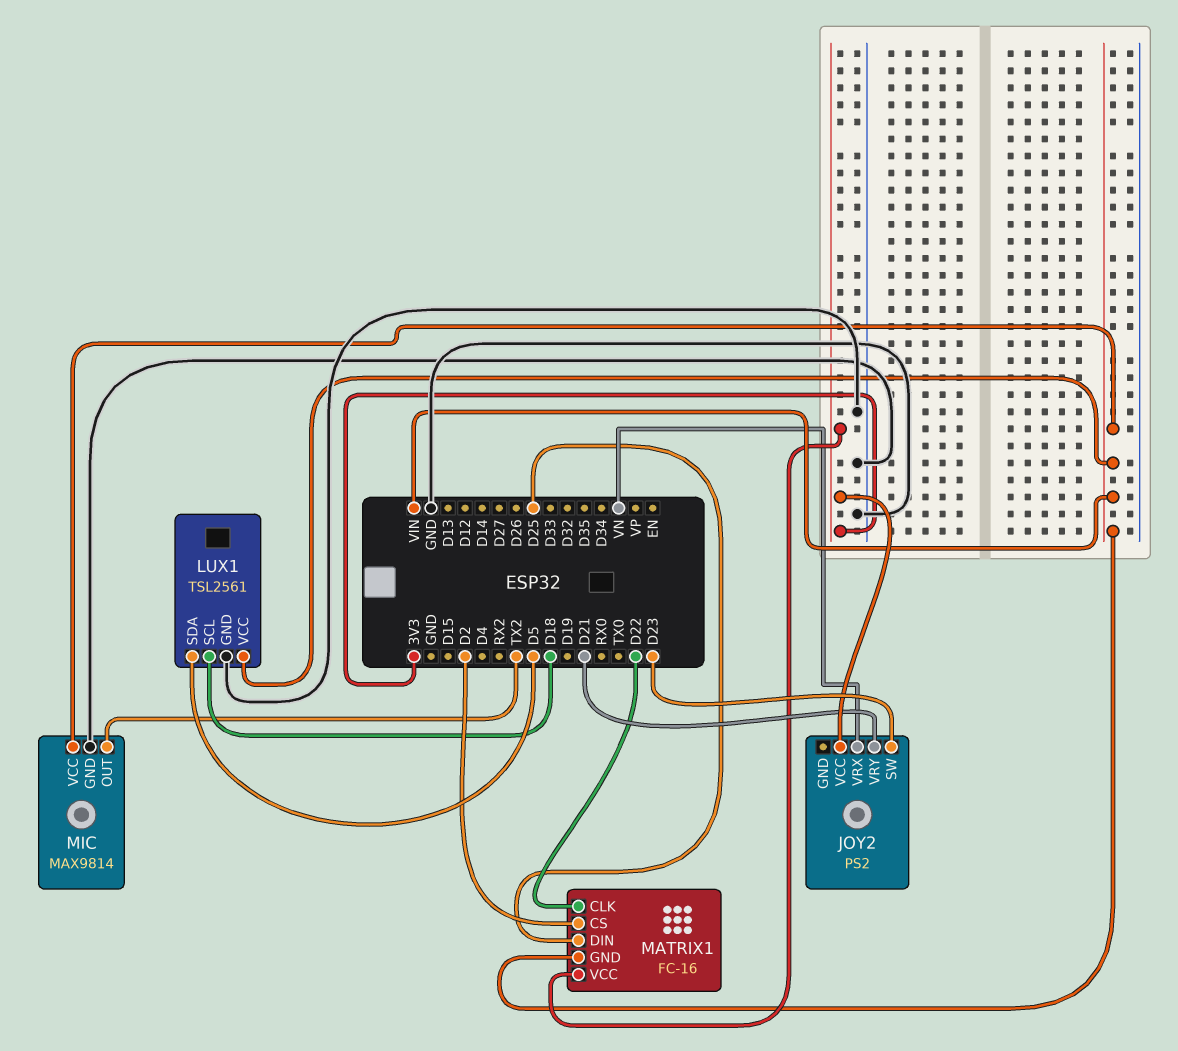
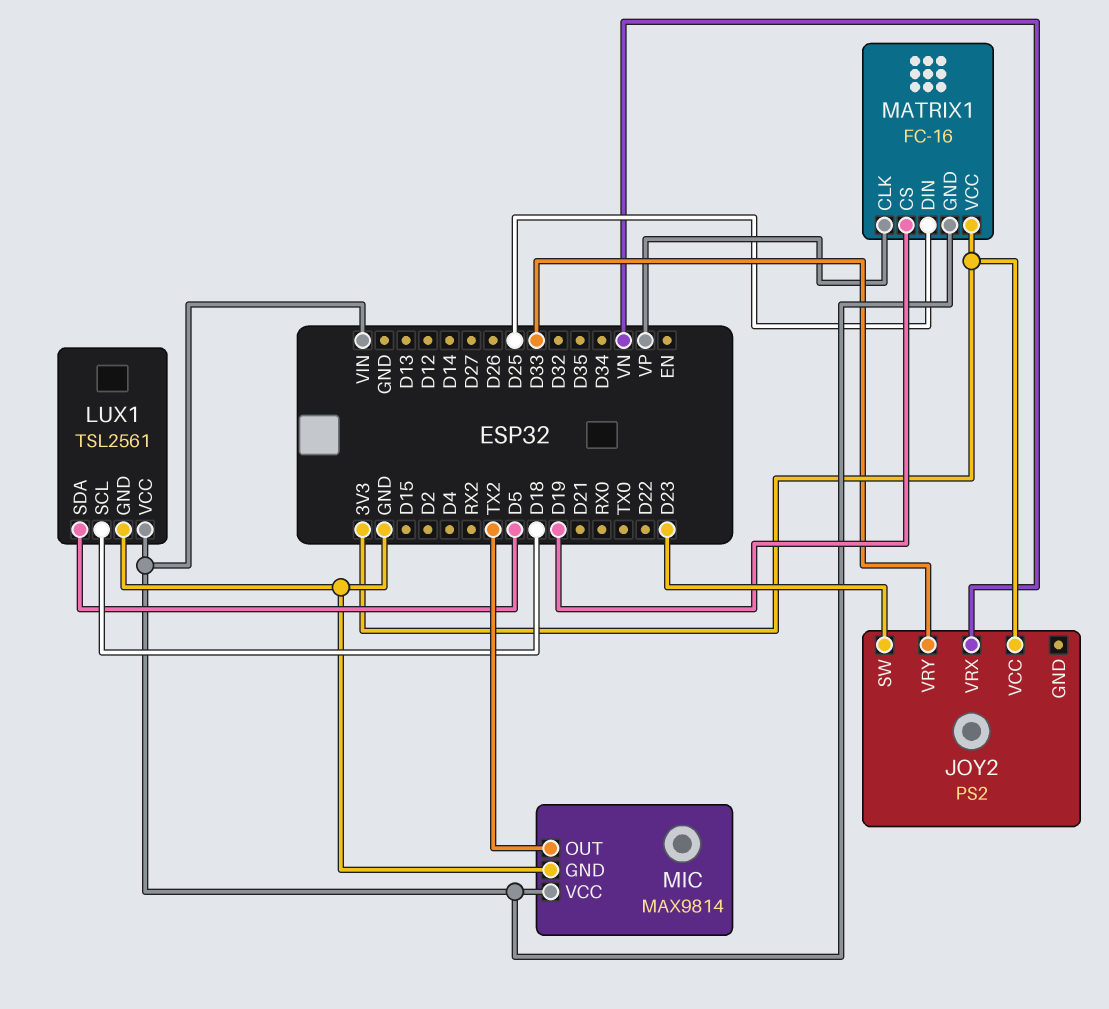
JOY2 pin VRY: D21 -> D33
MATRIX1 pin CLK: D22 -> VP
MATRIX1 pin CS: D2 -> D19

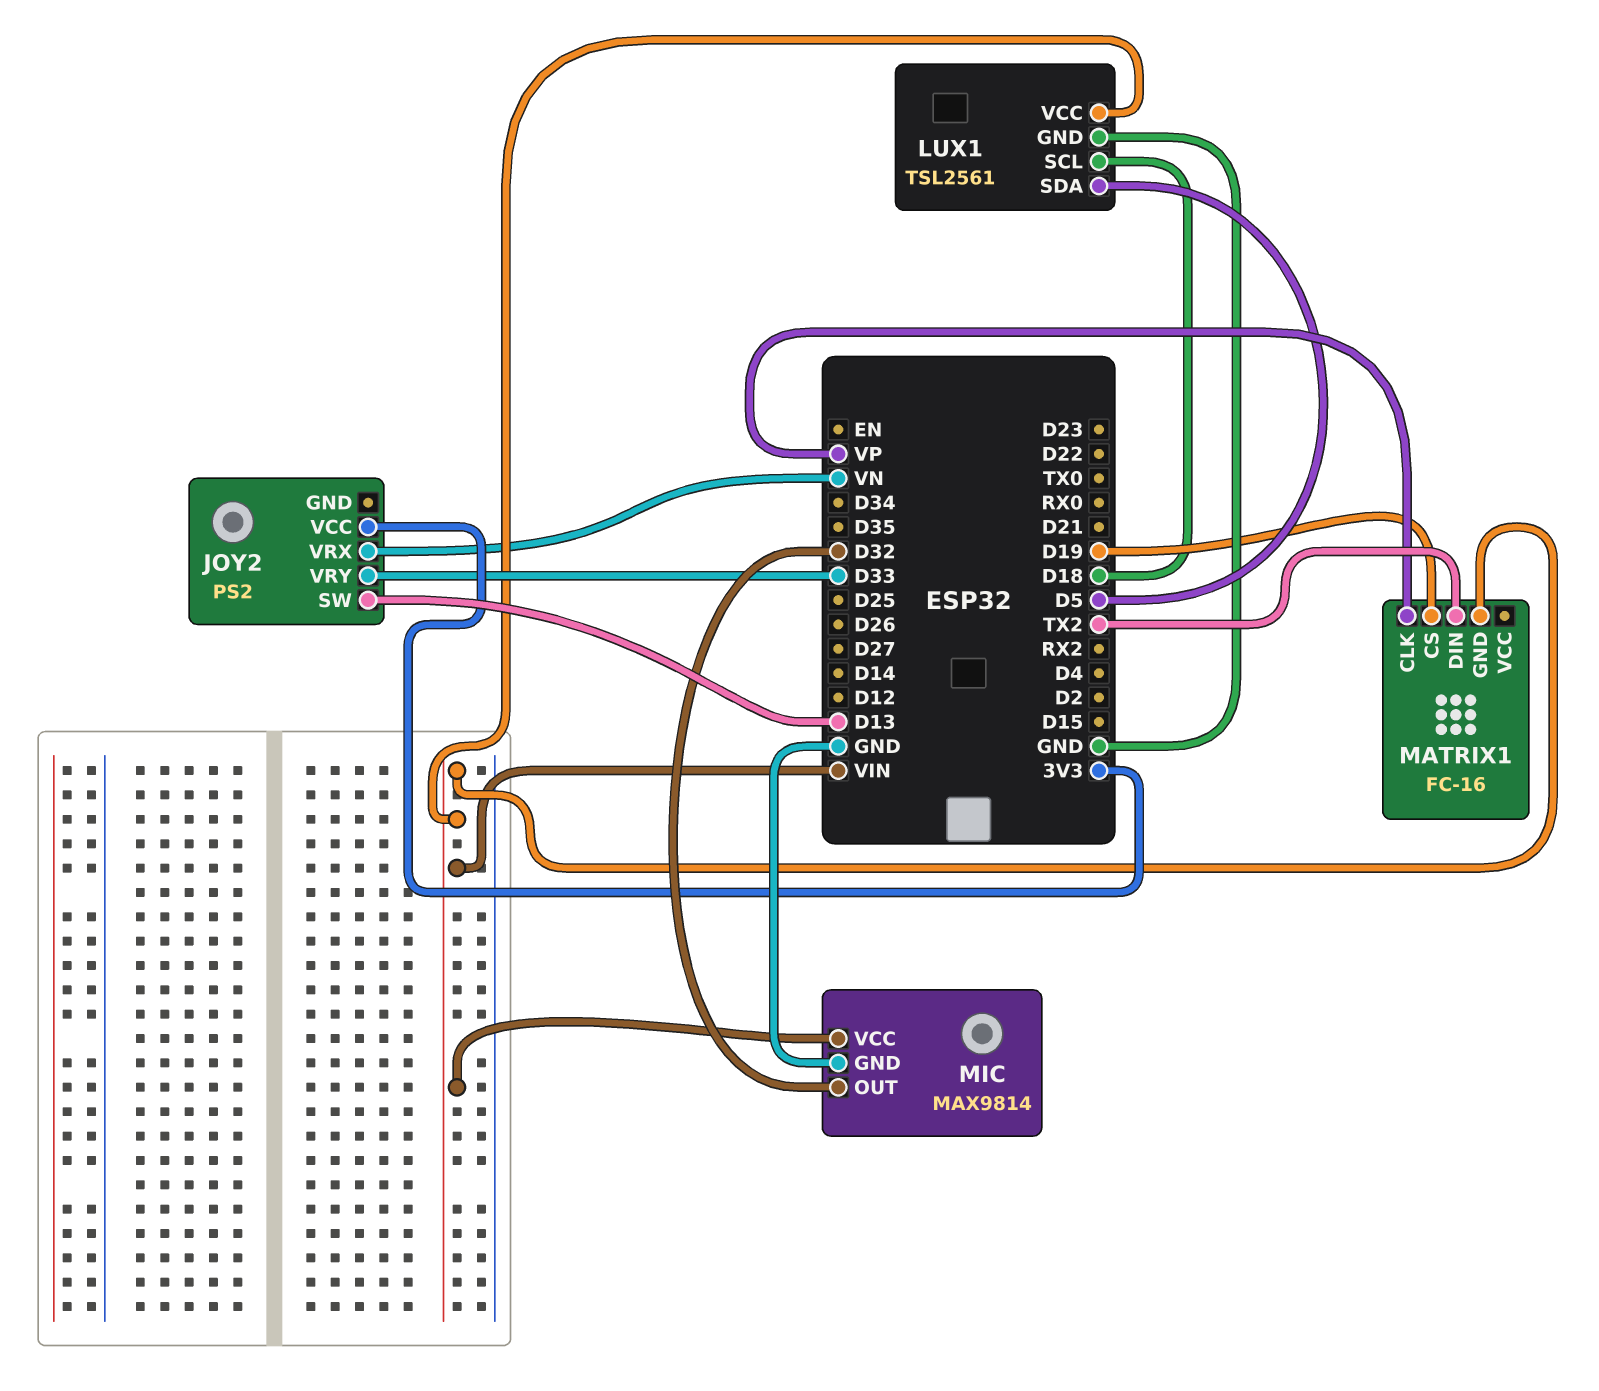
JOY2 pin SW: D23 -> D13
MATRIX1 pin DIN: D25 -> TX2
MATRIX1 pin VCC: 3V3 -> none
MIC pin OUT: TX2 -> D32

